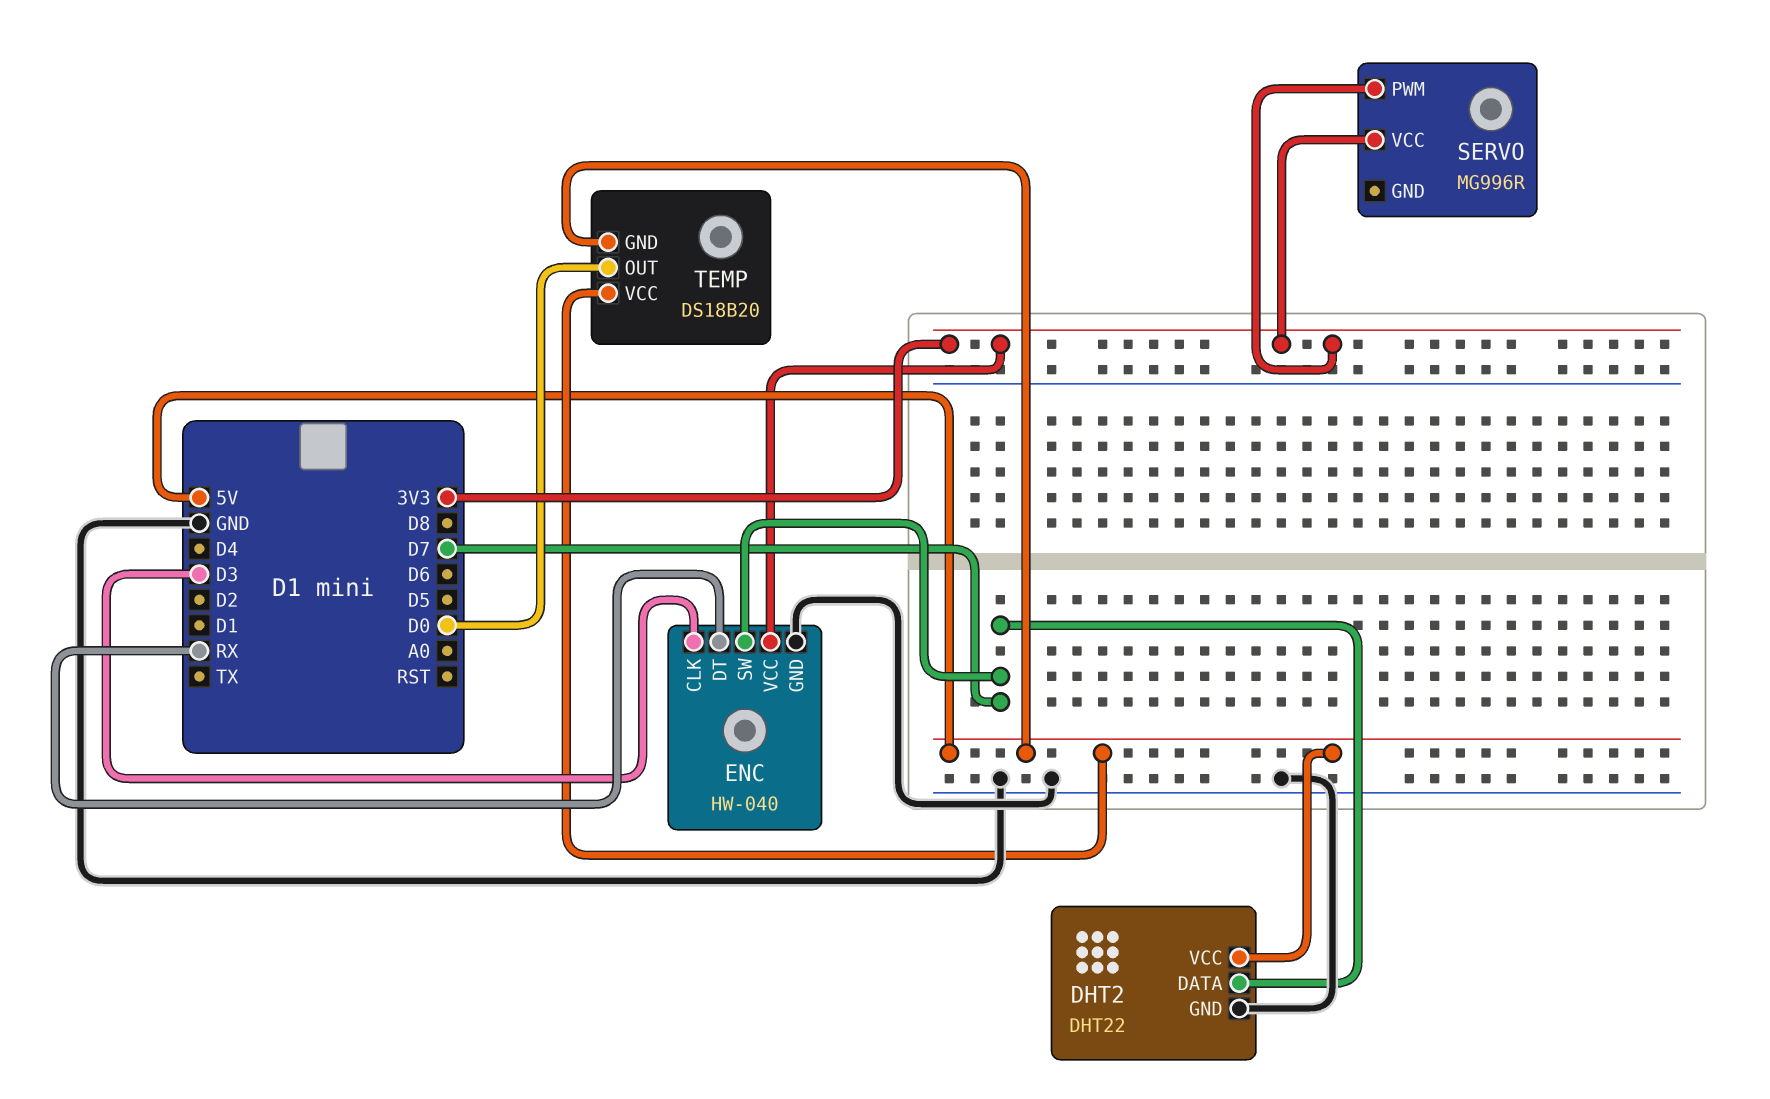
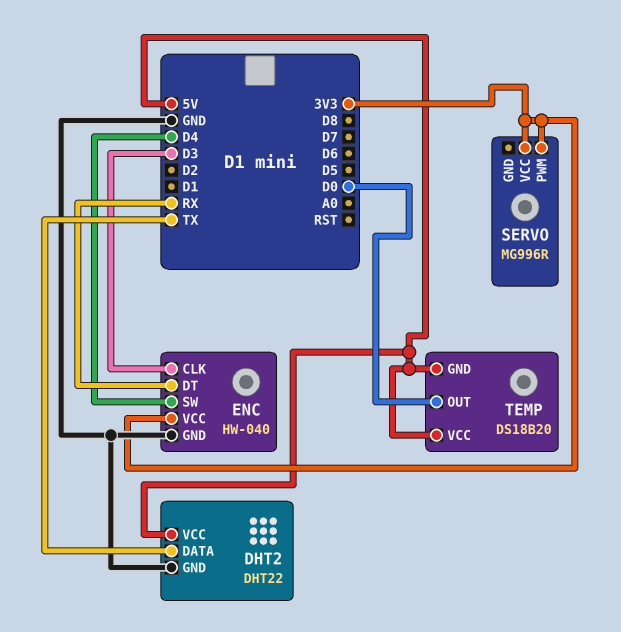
DHT2 pin DATA: D7 -> TX
ENC pin SW: D7 -> D4

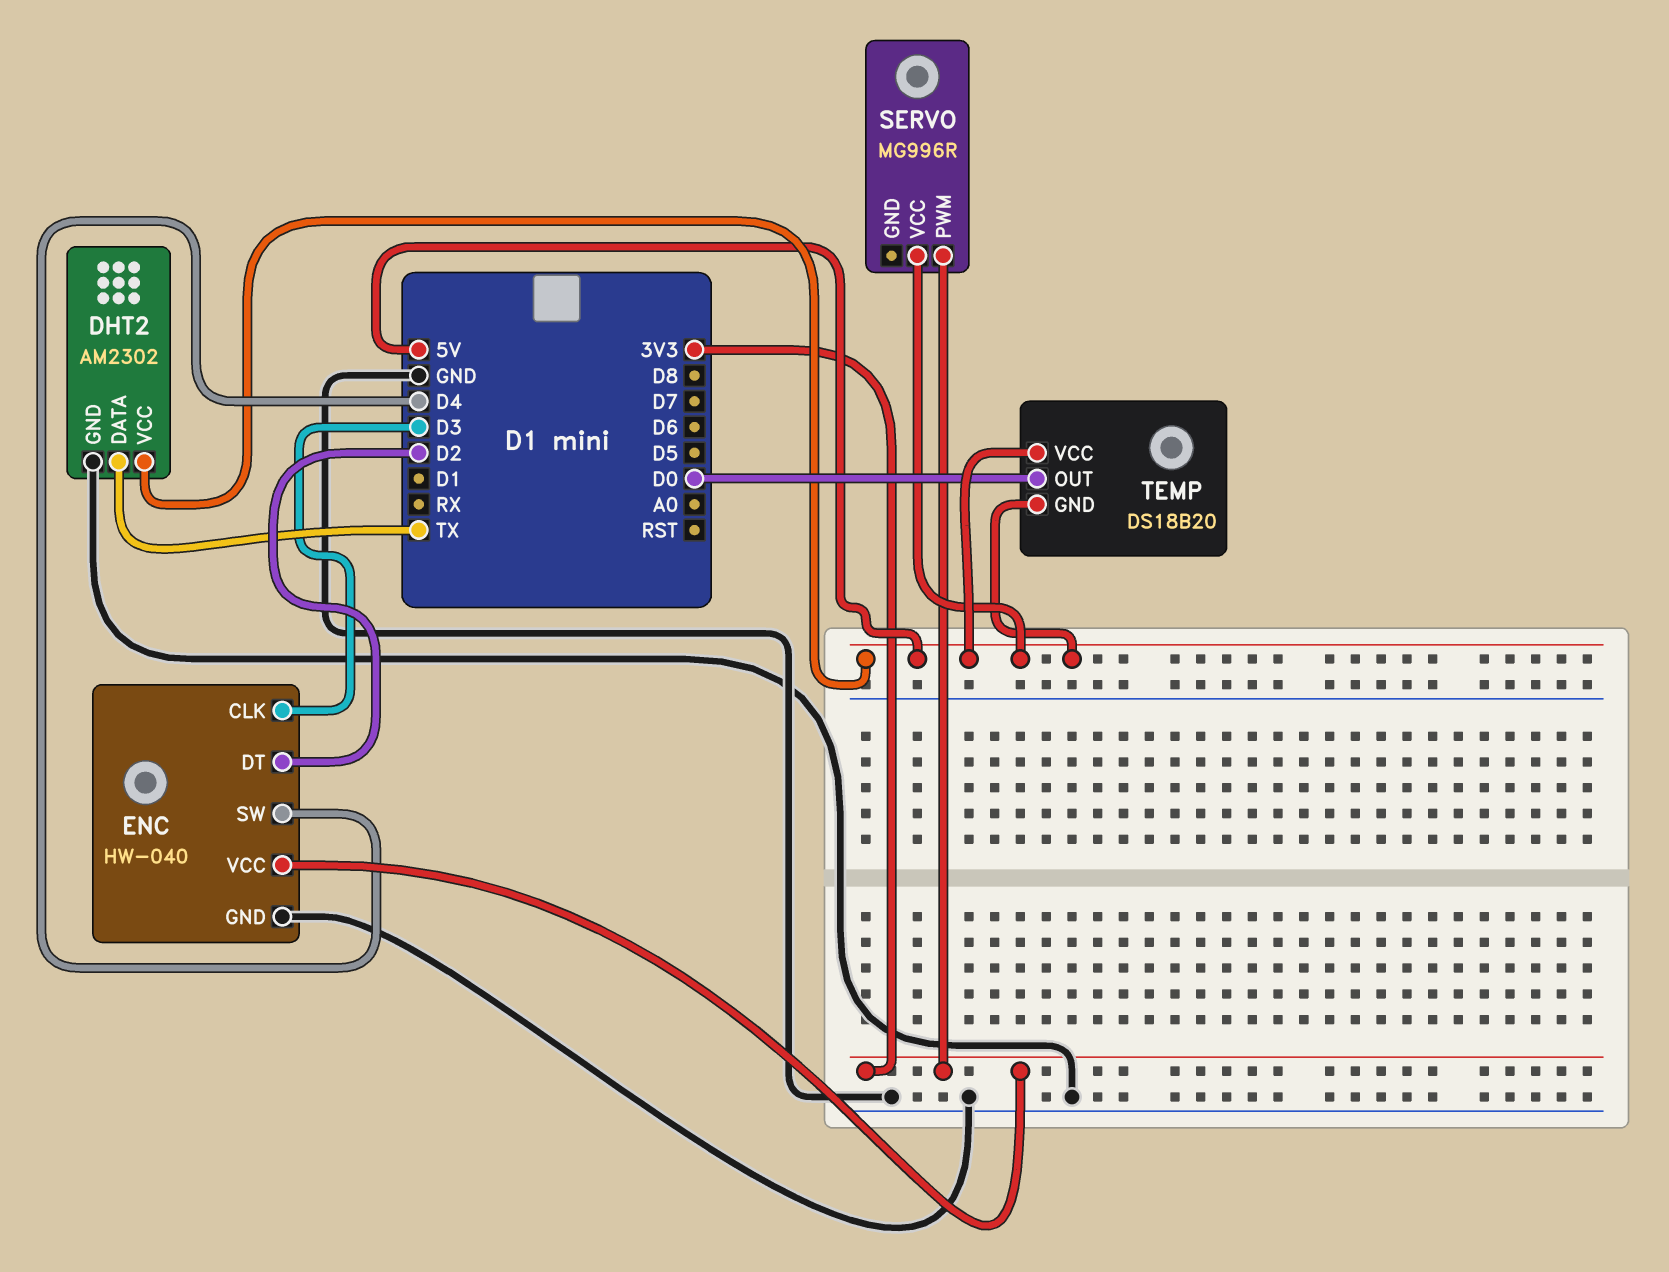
DHT2: DHT22 -> AM2302
ENC pin DT: RX -> D2
SERVO pin VCC: 3V3 -> 5V

